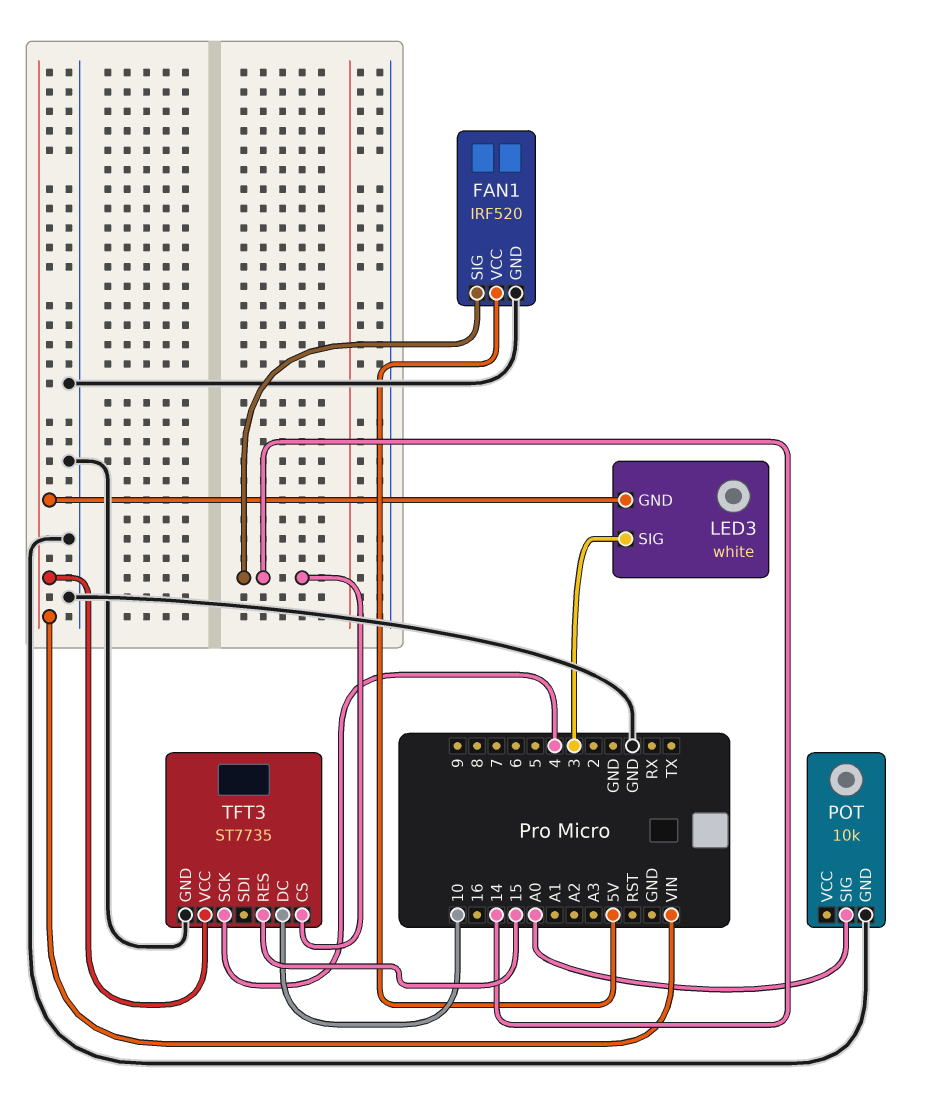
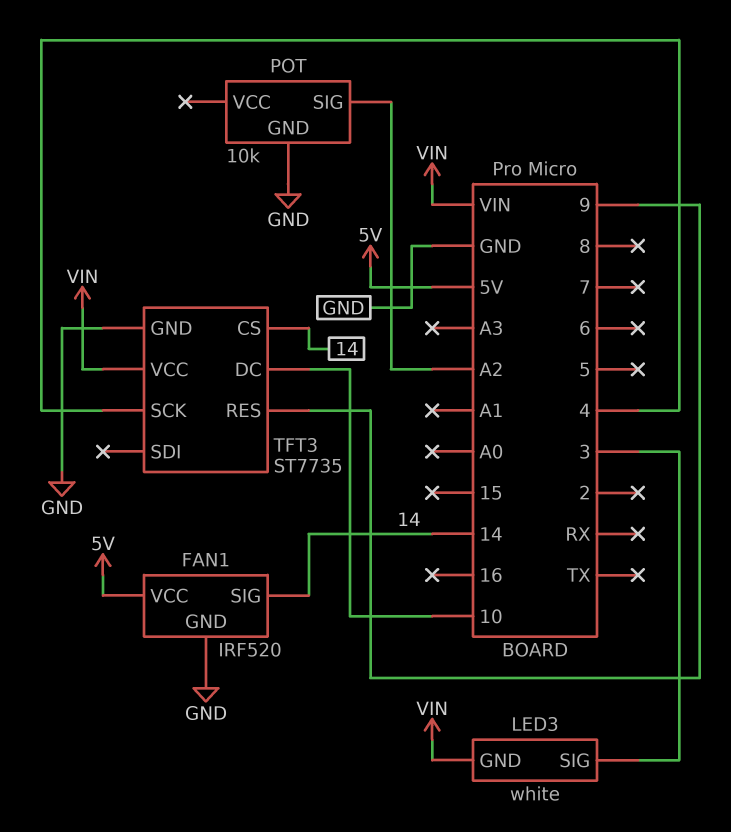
POT pin SIG: A0 -> A2
TFT3 pin RES: 15 -> 9

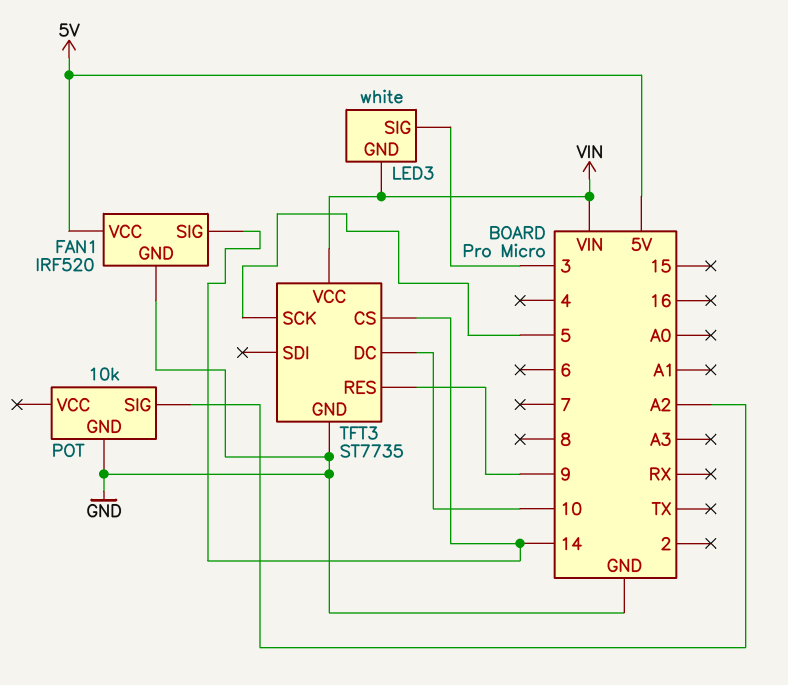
TFT3 pin SCK: 4 -> 5

